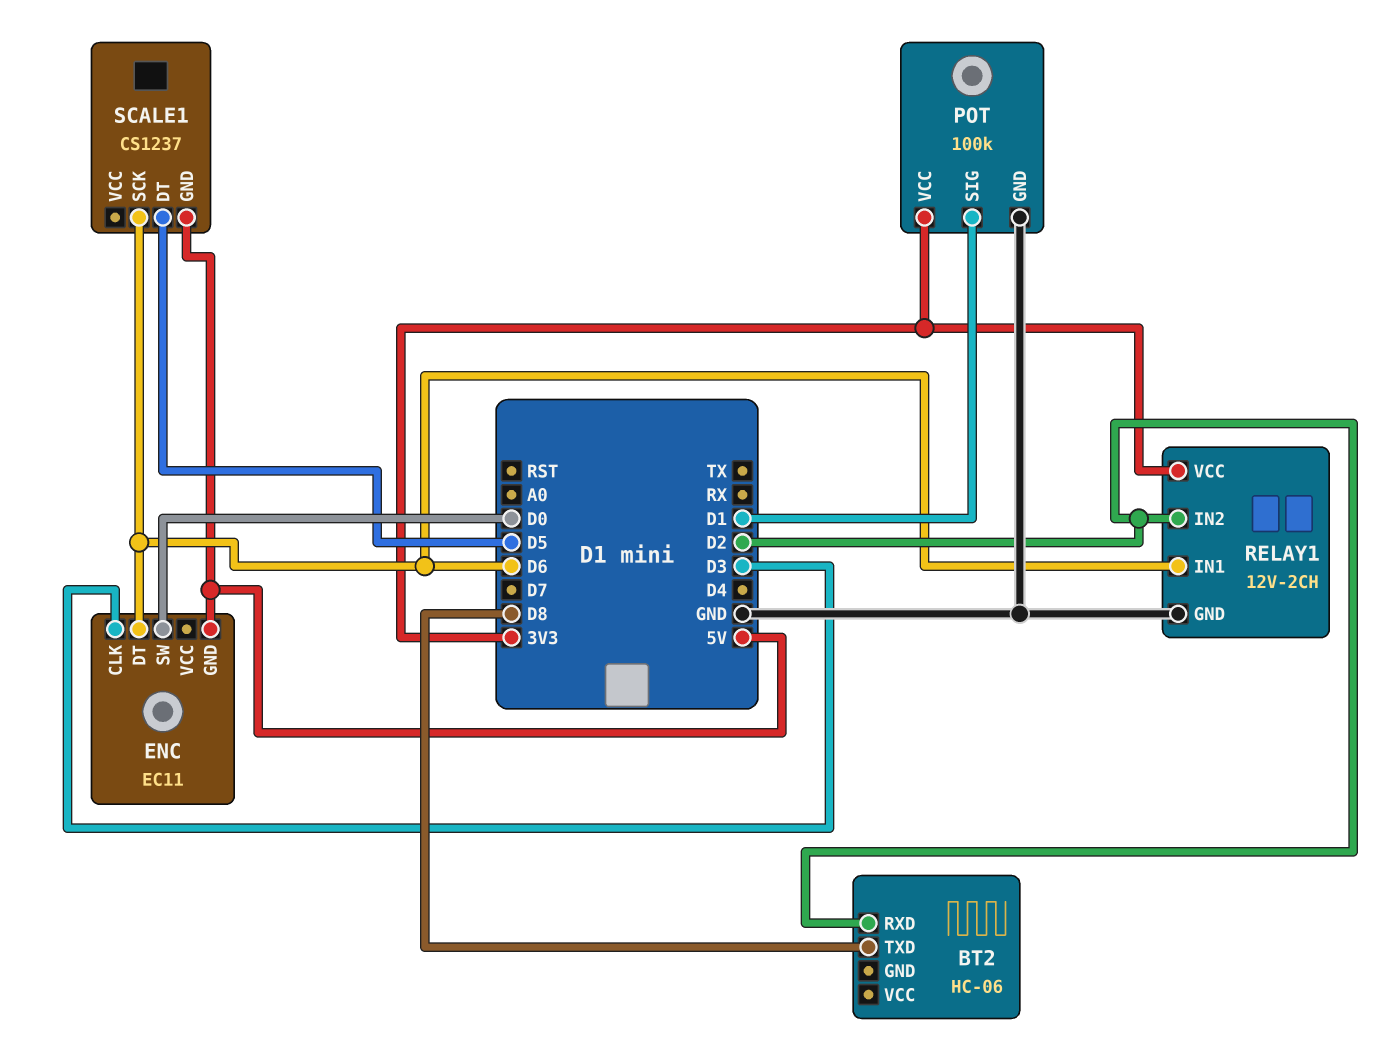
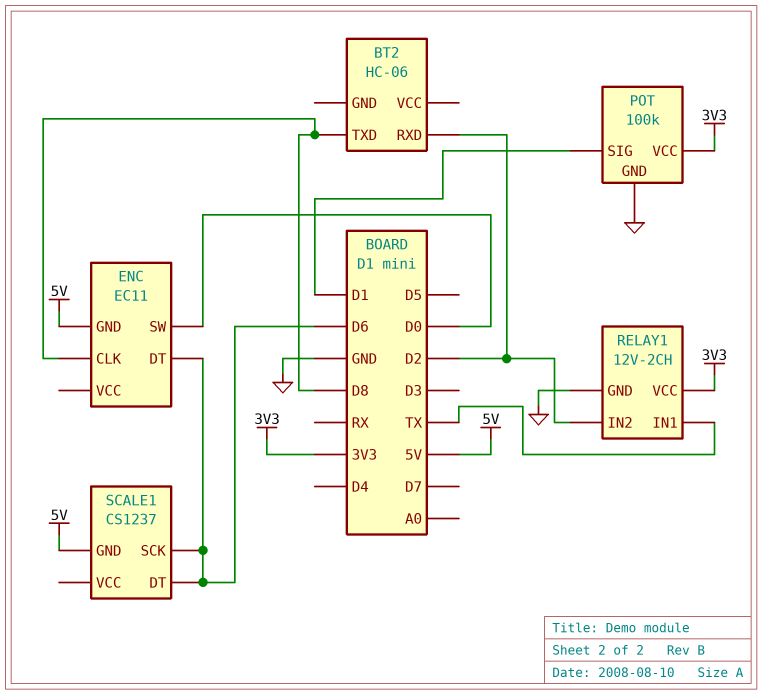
ENC pin CLK: D3 -> D8
RELAY1 pin IN1: D6 -> TX
SCALE1 pin DT: D5 -> D6

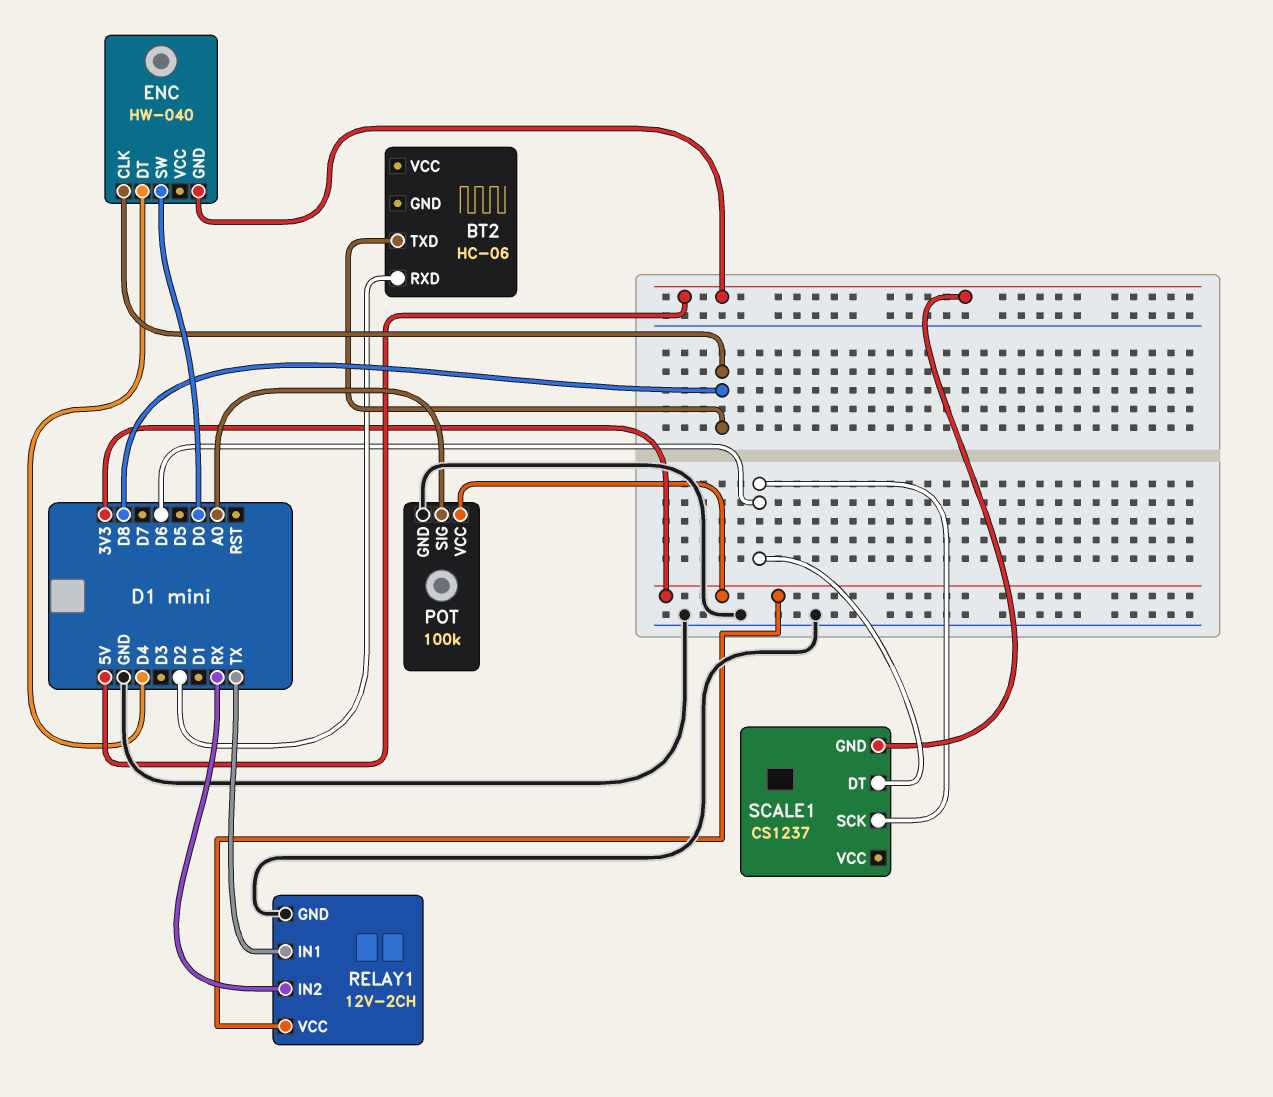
ENC: EC11 -> HW-040
ENC pin DT: D6 -> D4
POT pin SIG: D1 -> A0
RELAY1 pin IN2: D2 -> RX

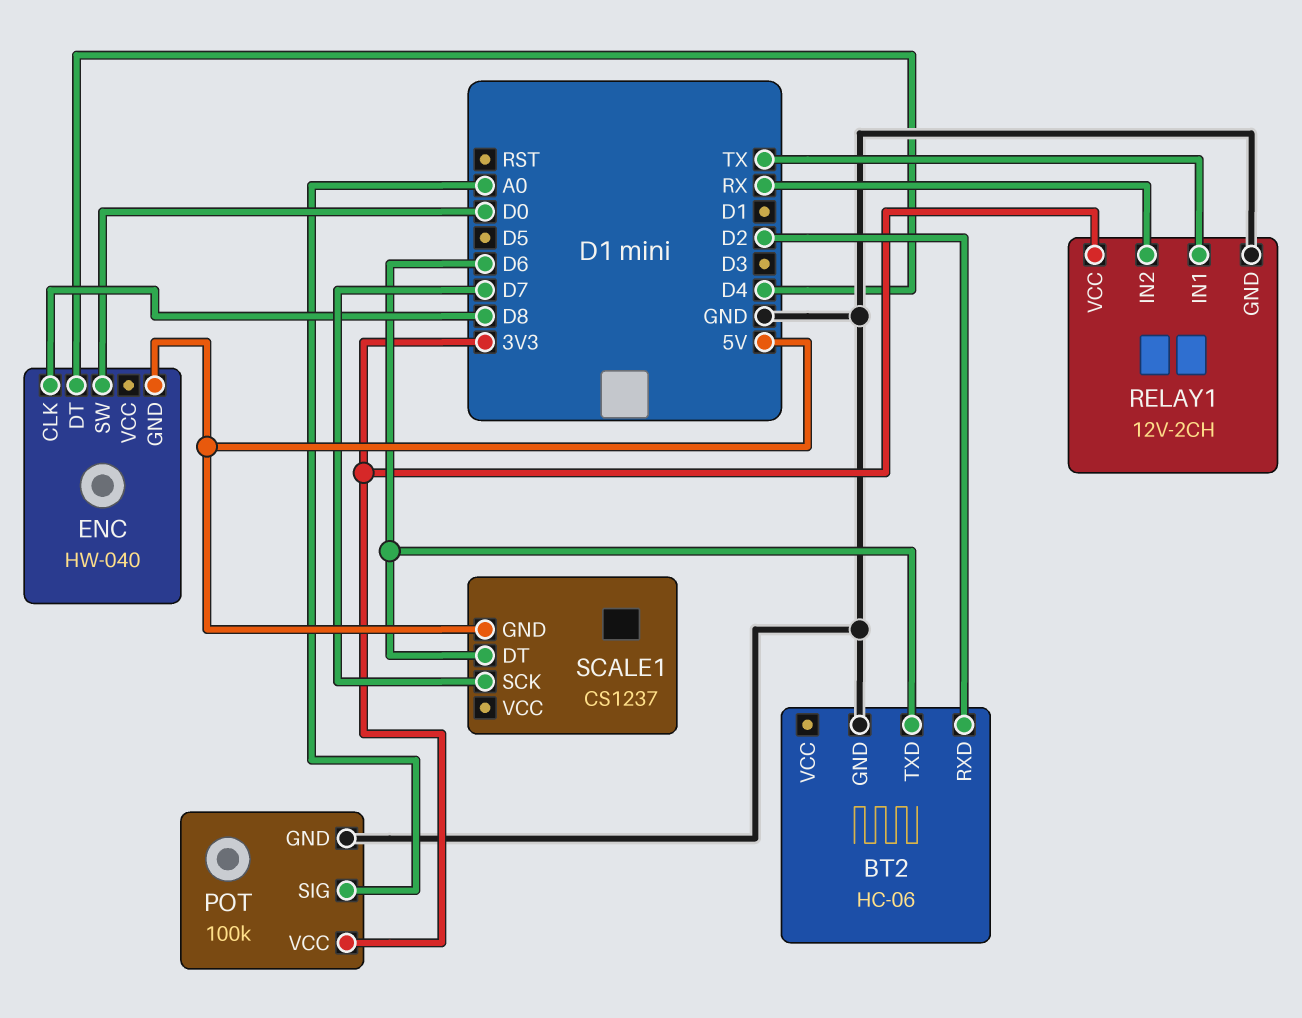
BT2 pin GND: none -> GND
BT2 pin TXD: D8 -> D6
SCALE1 pin SCK: D6 -> D7

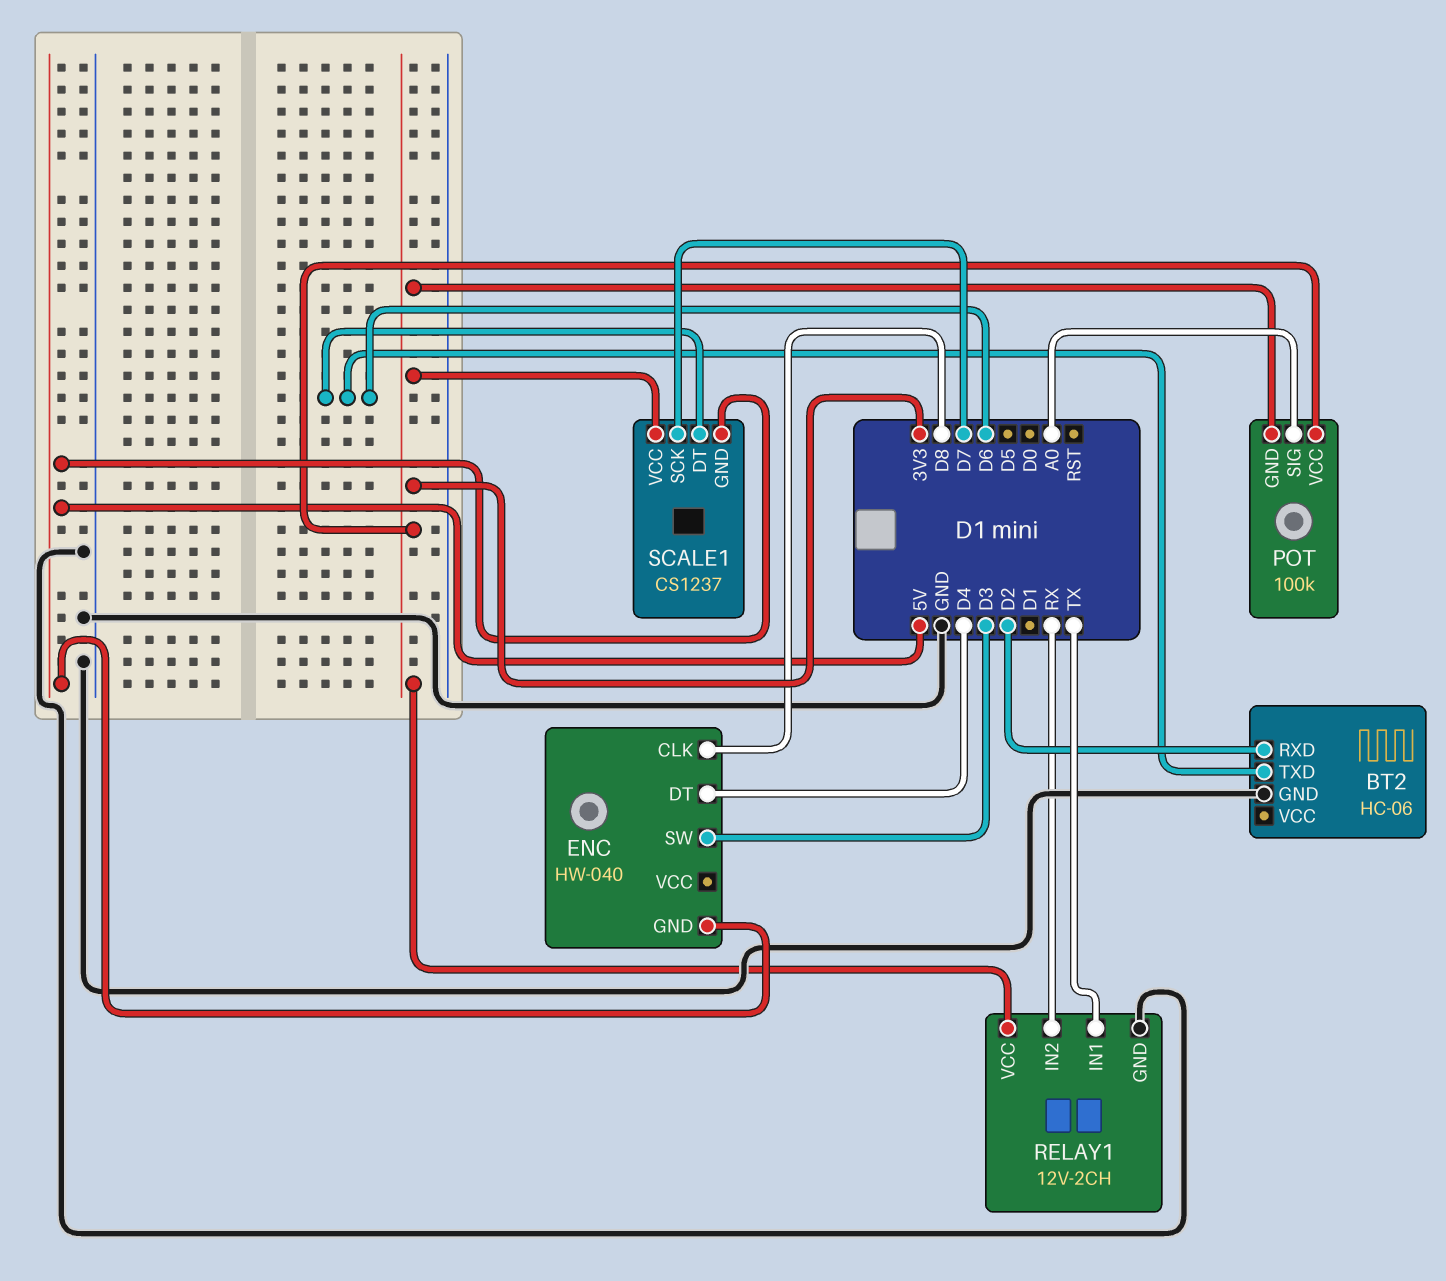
ENC pin SW: D0 -> D3
POT pin GND: GND -> 3V3
SCALE1 pin VCC: none -> 3V3

